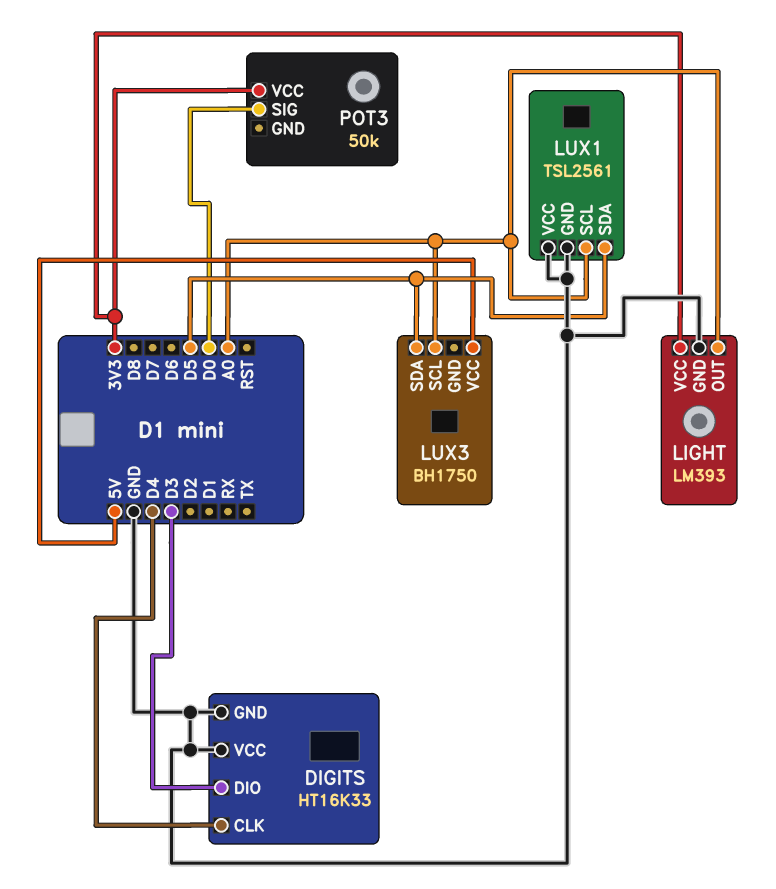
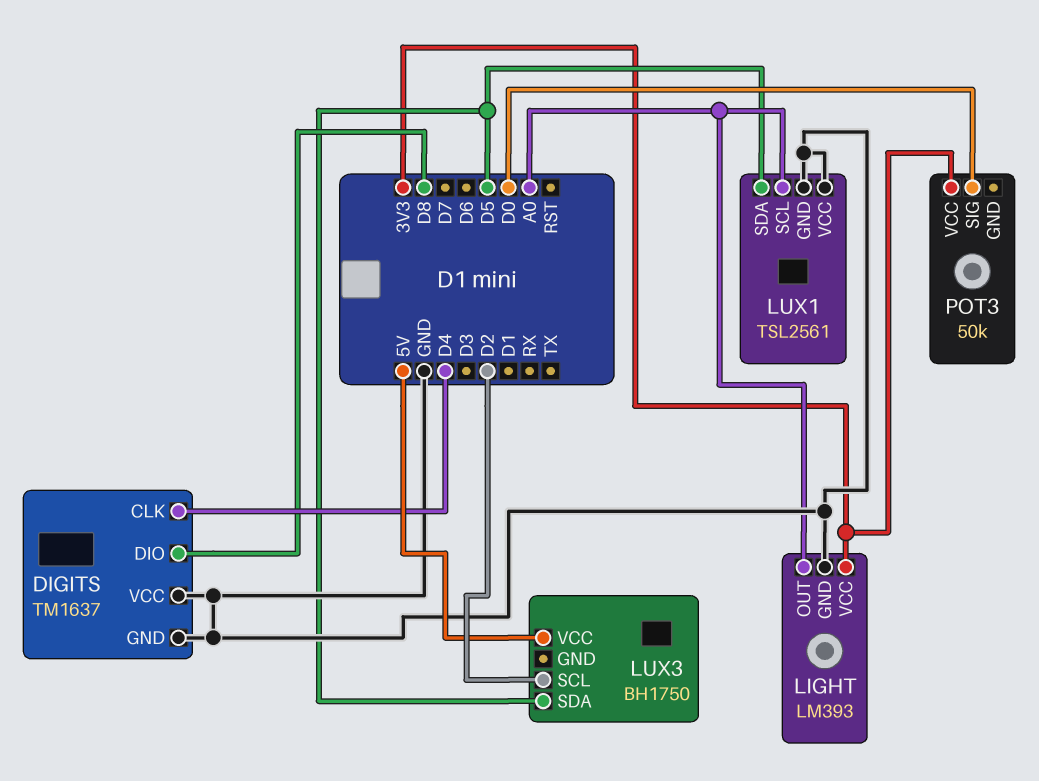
DIGITS: HT16K33 -> TM1637
DIGITS pin DIO: D3 -> D8
LUX3 pin SCL: A0 -> D2

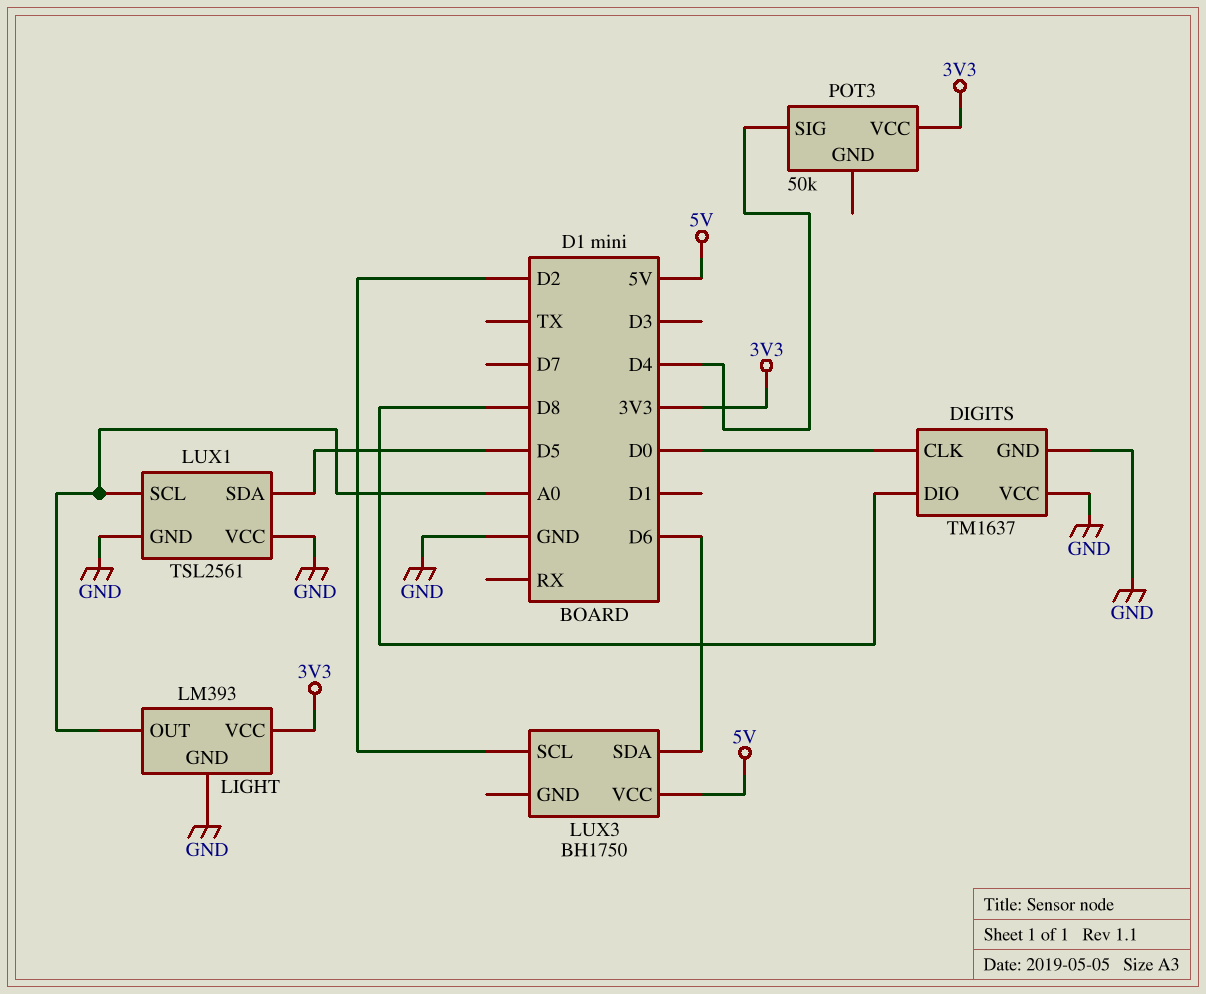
DIGITS pin CLK: D4 -> D0
LUX3 pin SDA: D5 -> D6
POT3 pin SIG: D0 -> D4

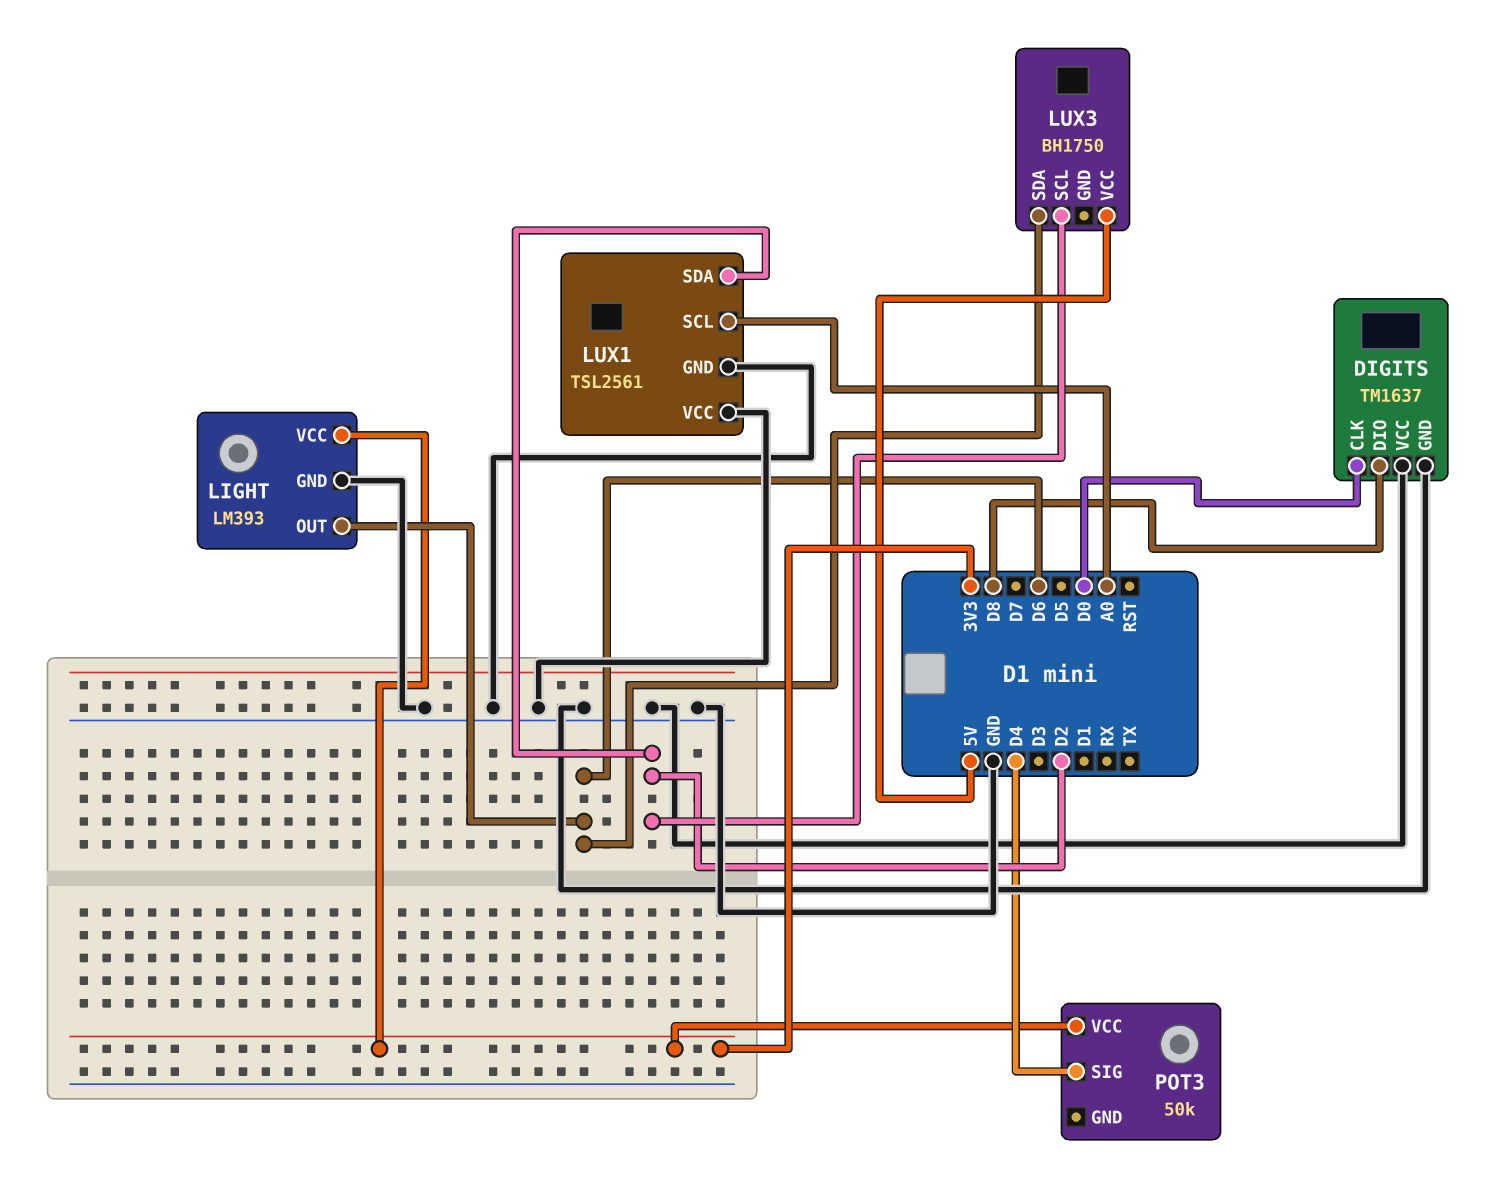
LIGHT pin OUT: A0 -> D6
LUX1 pin SDA: D5 -> D2

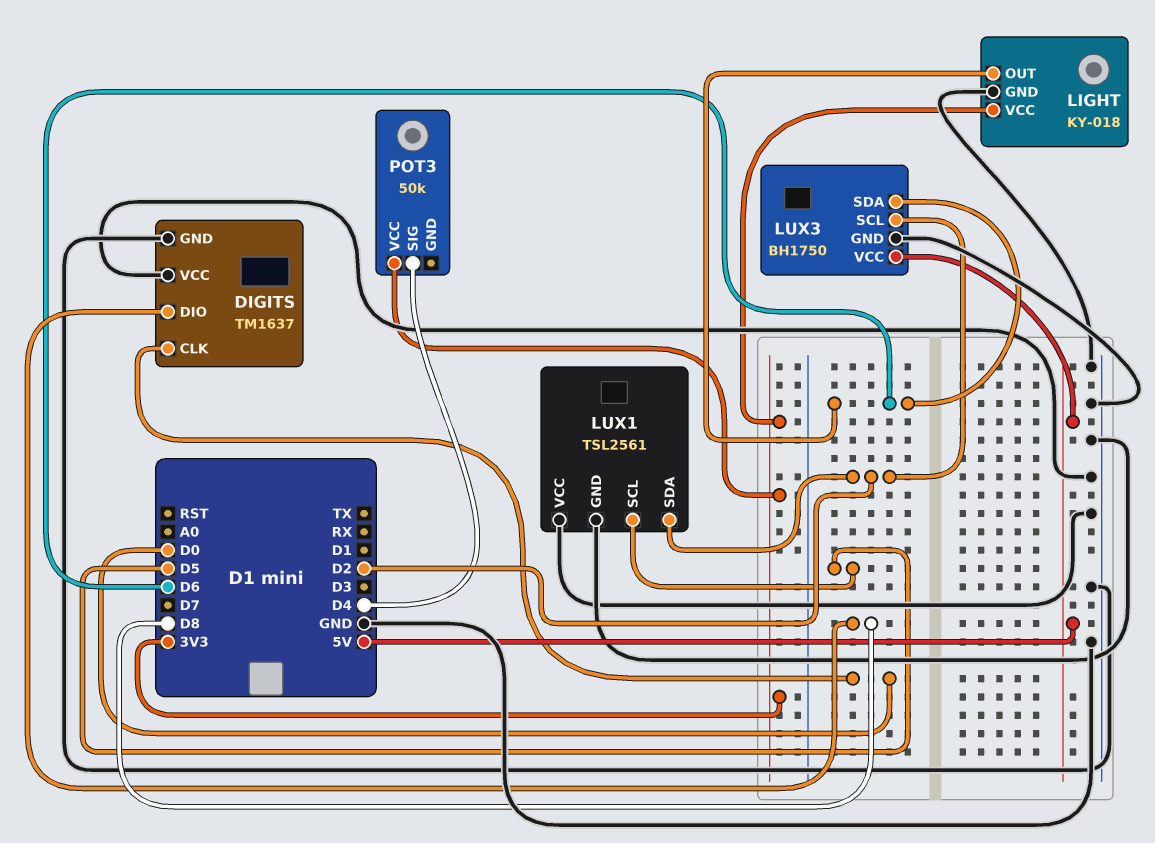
LIGHT: LM393 -> KY-018
LUX1 pin SCL: A0 -> D5
LUX3 pin GND: none -> GND

